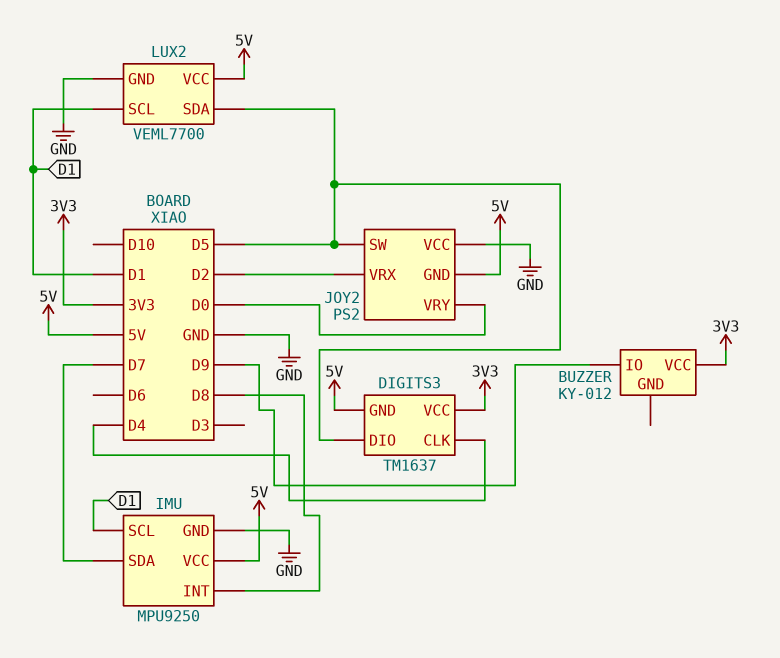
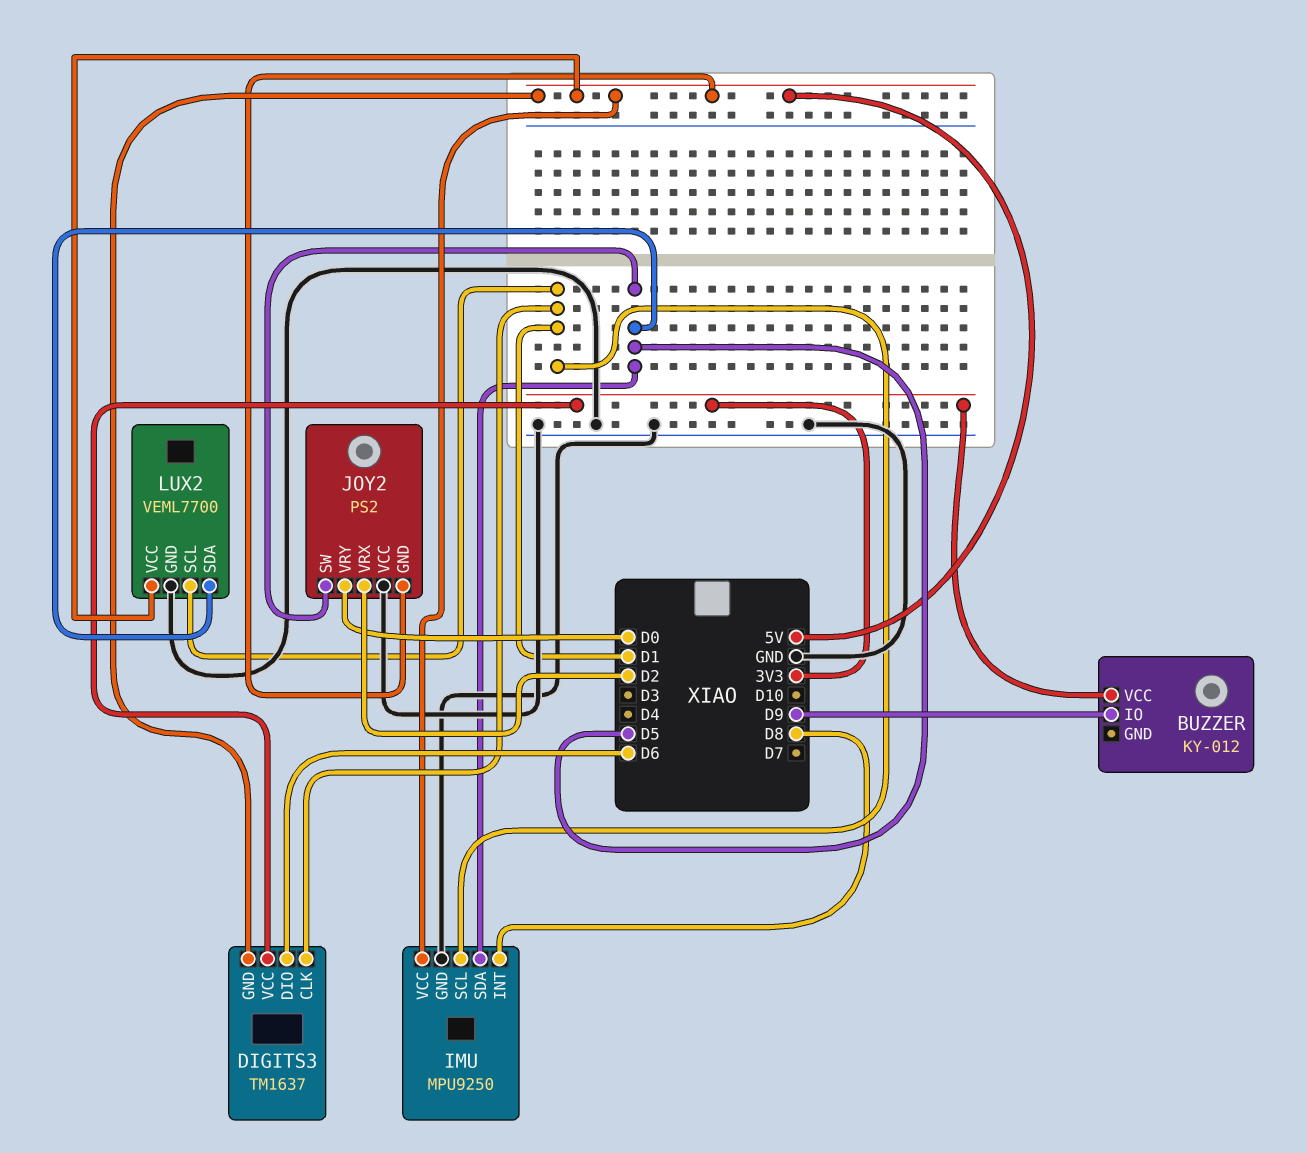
DIGITS3 pin CLK: D4 -> D1
DIGITS3 pin DIO: D5 -> D6
IMU pin SDA: D7 -> D5

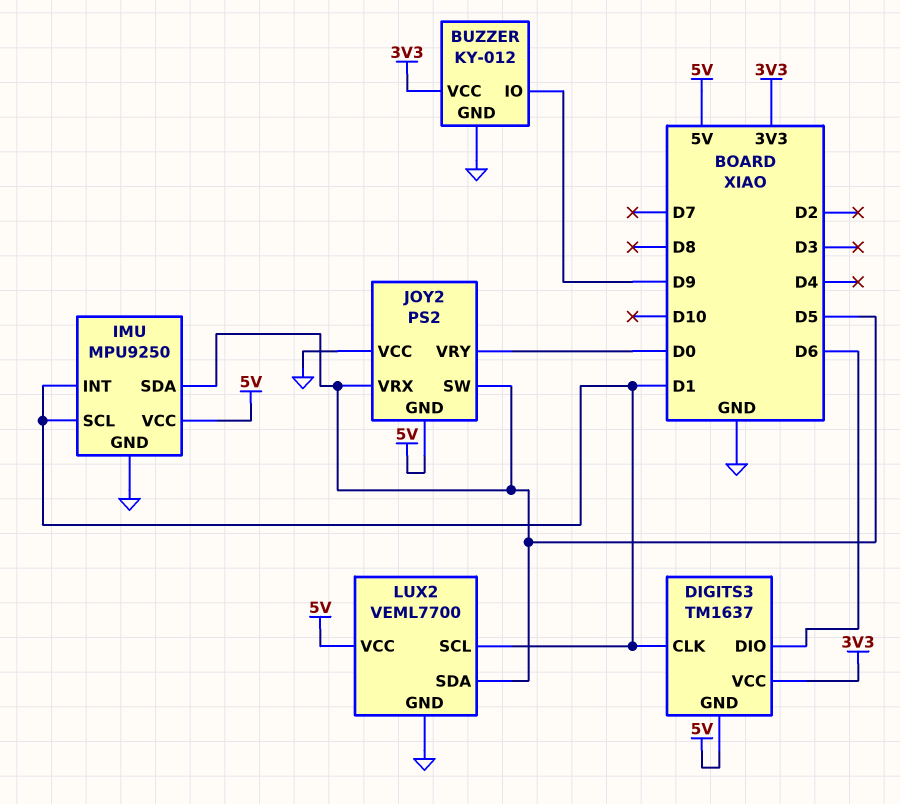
BUZZER pin GND: none -> GND
IMU pin INT: D8 -> D1
JOY2 pin VRX: D2 -> D5

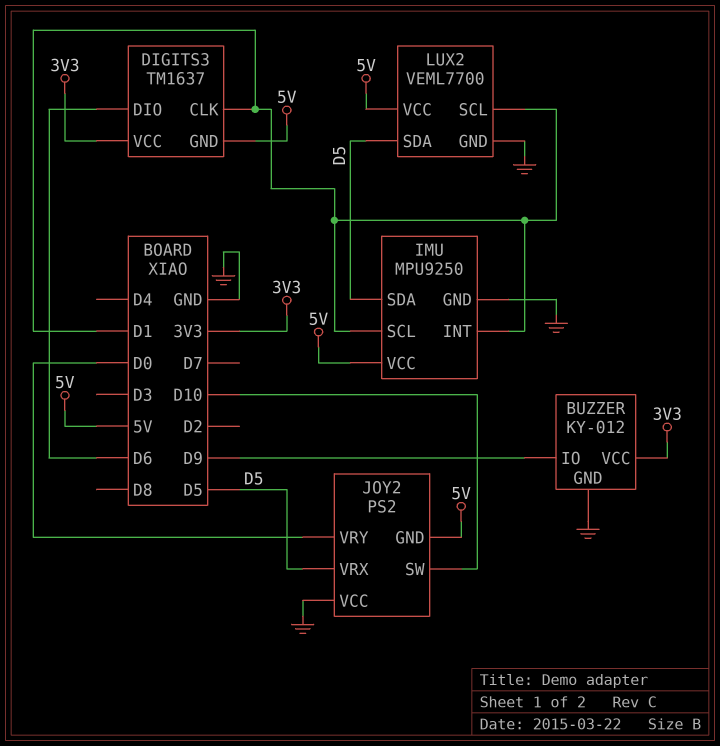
JOY2 pin SW: D5 -> D10

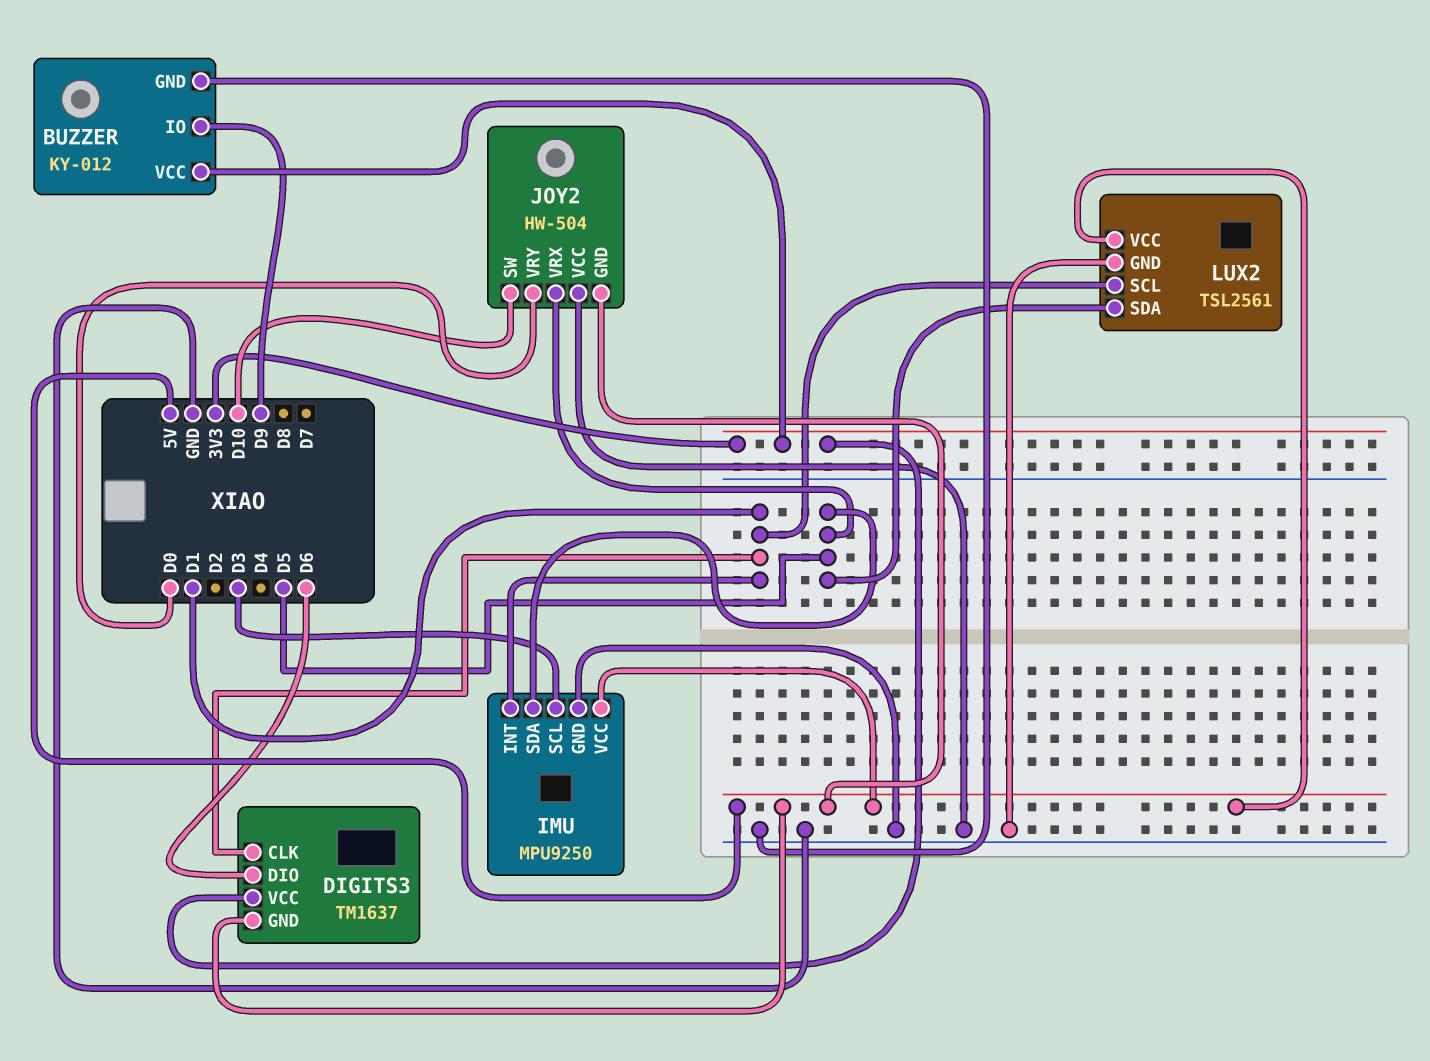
IMU pin SCL: D1 -> D3
JOY2: PS2 -> HW-504
LUX2: VEML7700 -> TSL2561

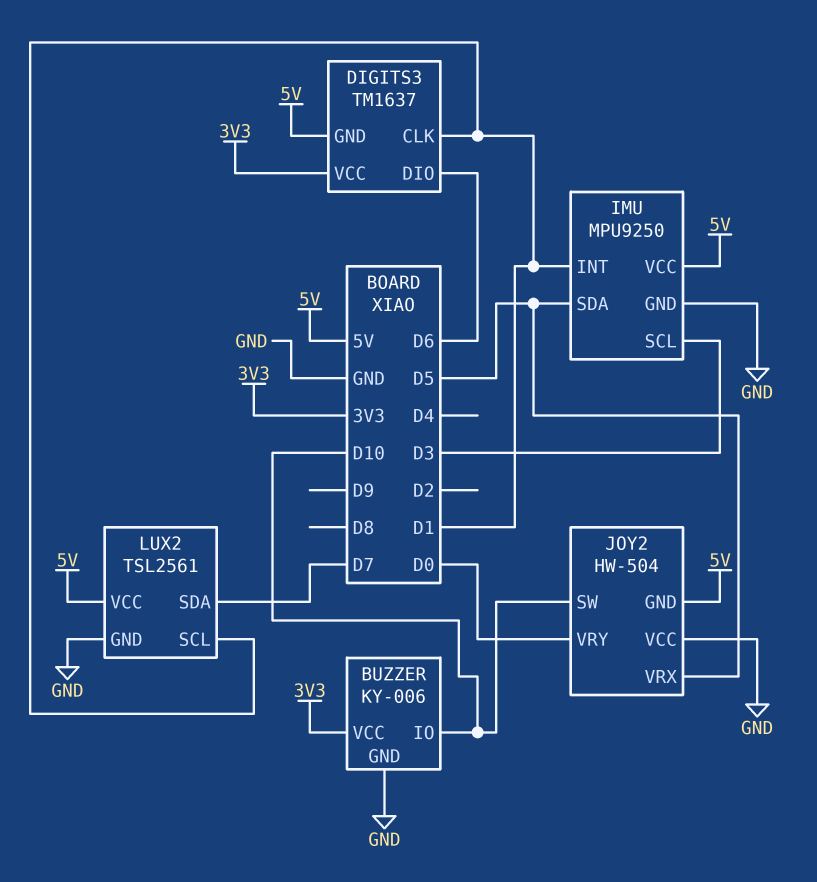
BUZZER: KY-012 -> KY-006
BUZZER pin IO: D9 -> D10
LUX2 pin SDA: D5 -> D7

